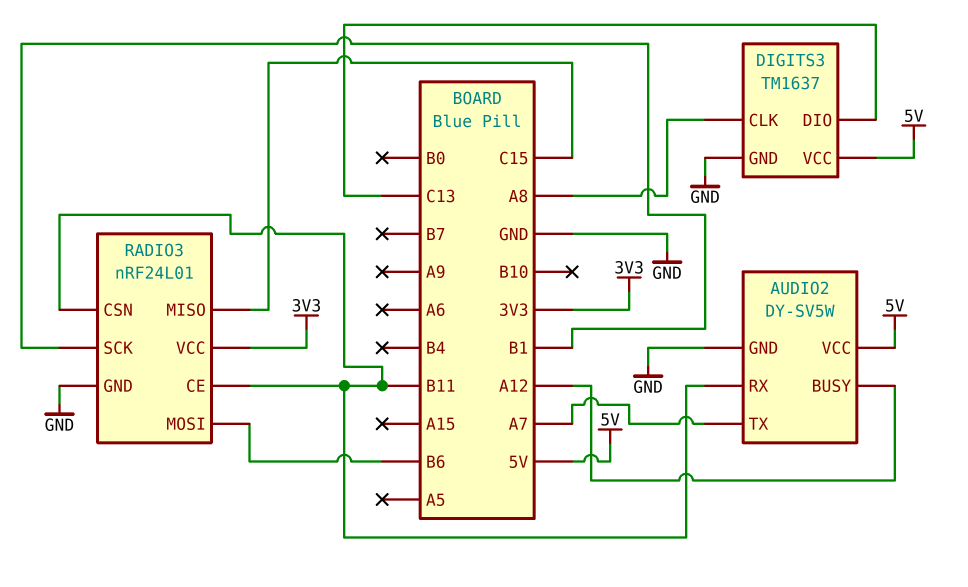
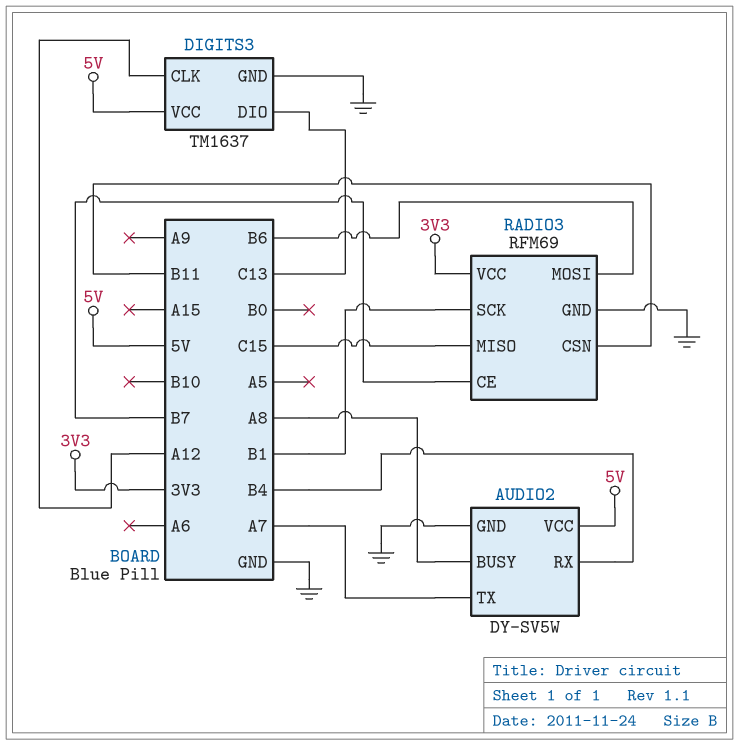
AUDIO2 pin BUSY: A12 -> A8
AUDIO2 pin RX: B11 -> B4
DIGITS3 pin CLK: A8 -> A12
RADIO3: nRF24L01 -> RFM69
RADIO3 pin CE: B11 -> B7

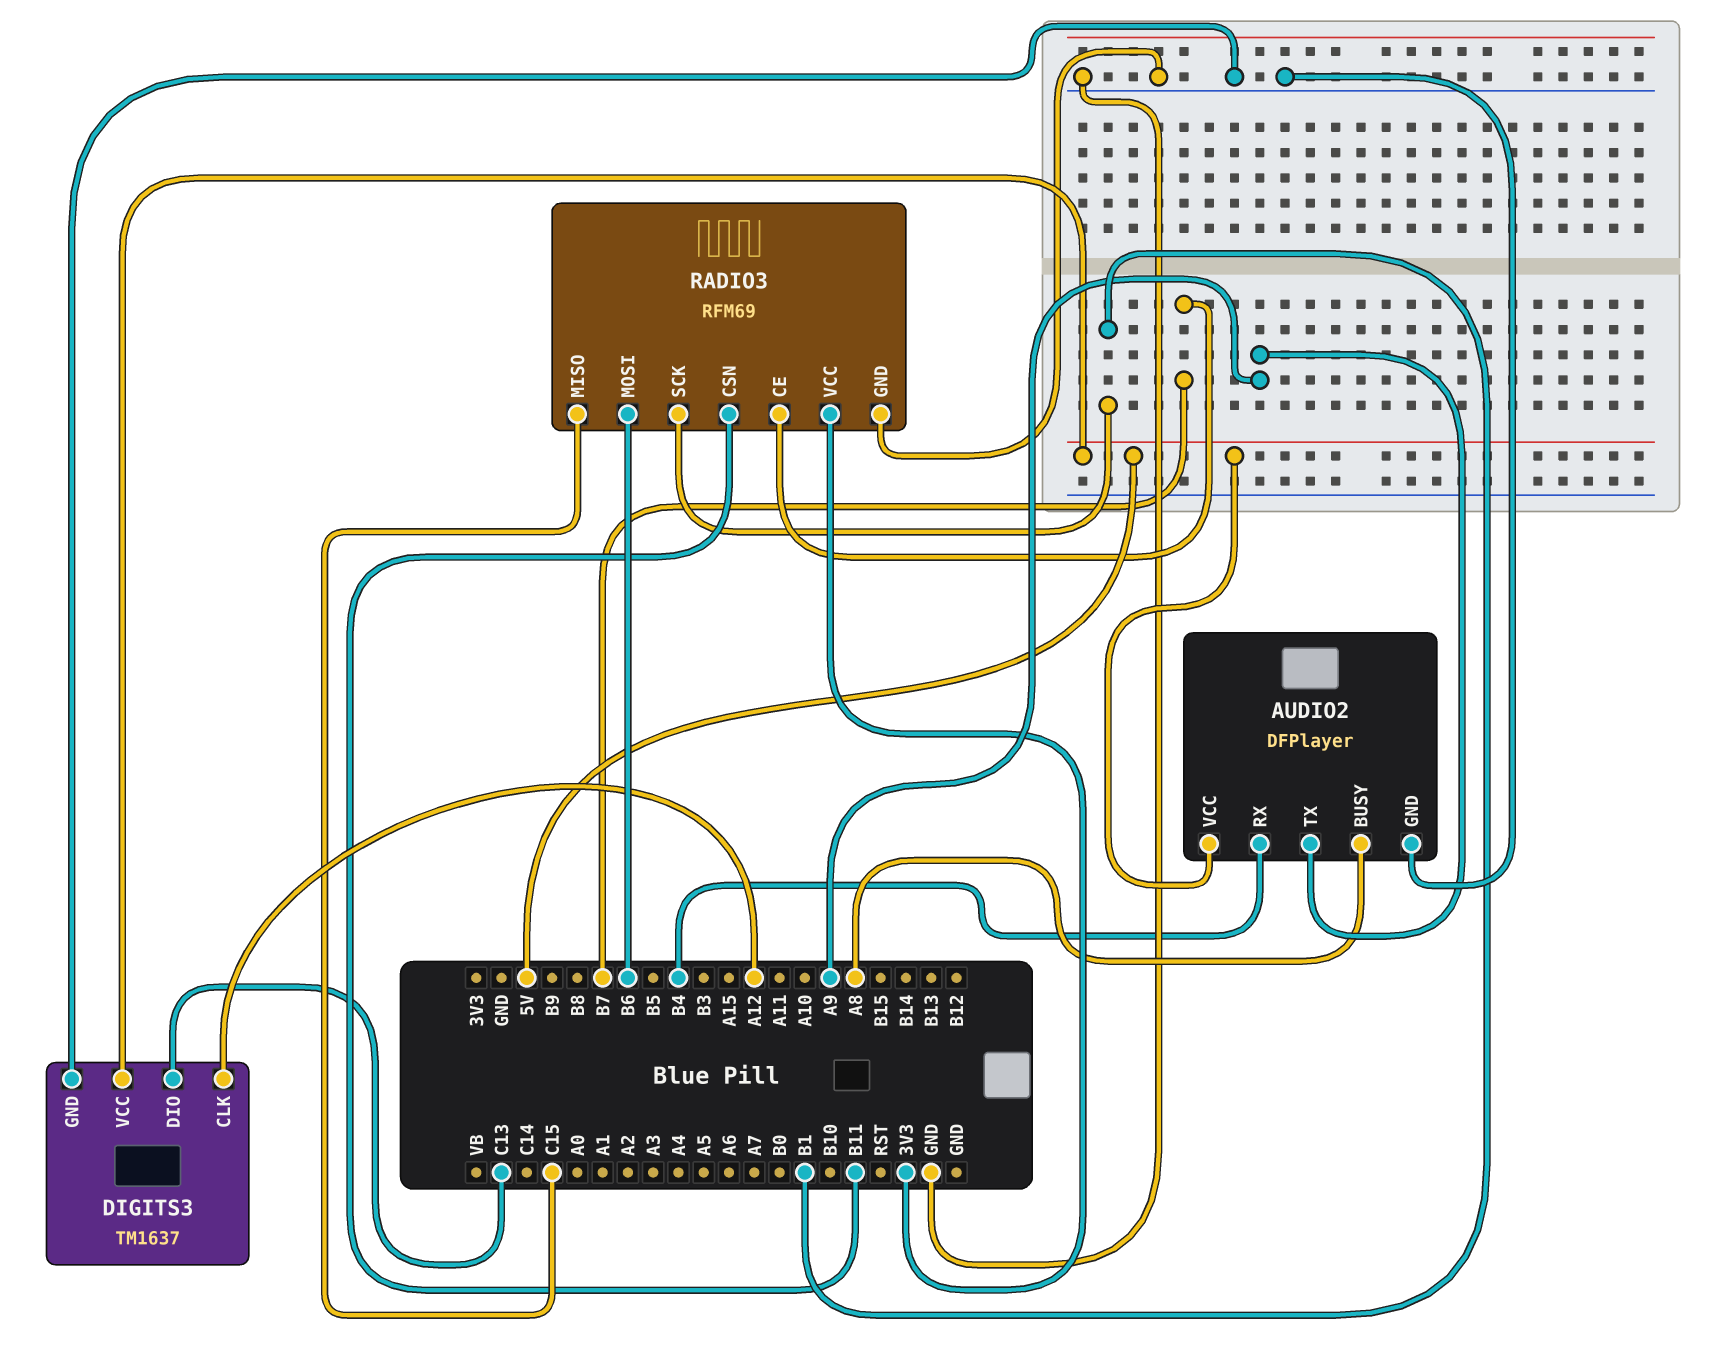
AUDIO2: DY-SV5W -> DFPlayer
AUDIO2 pin TX: A7 -> A9

